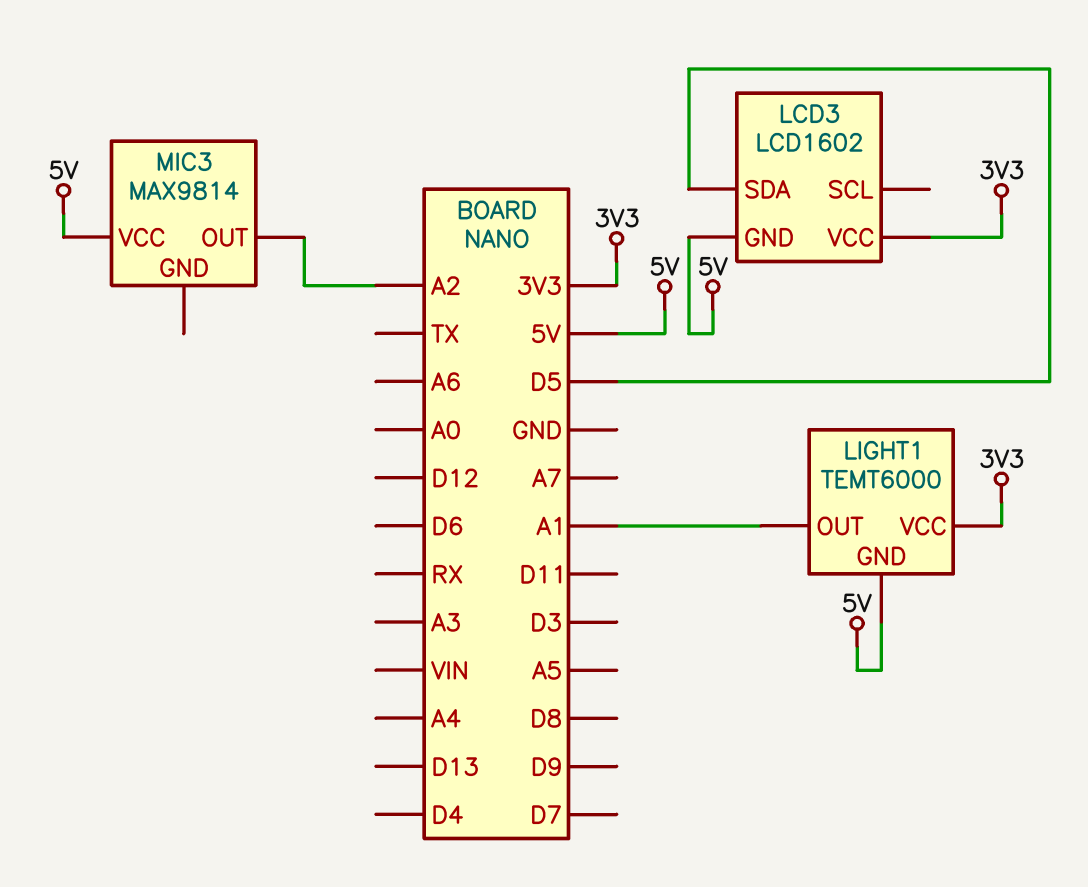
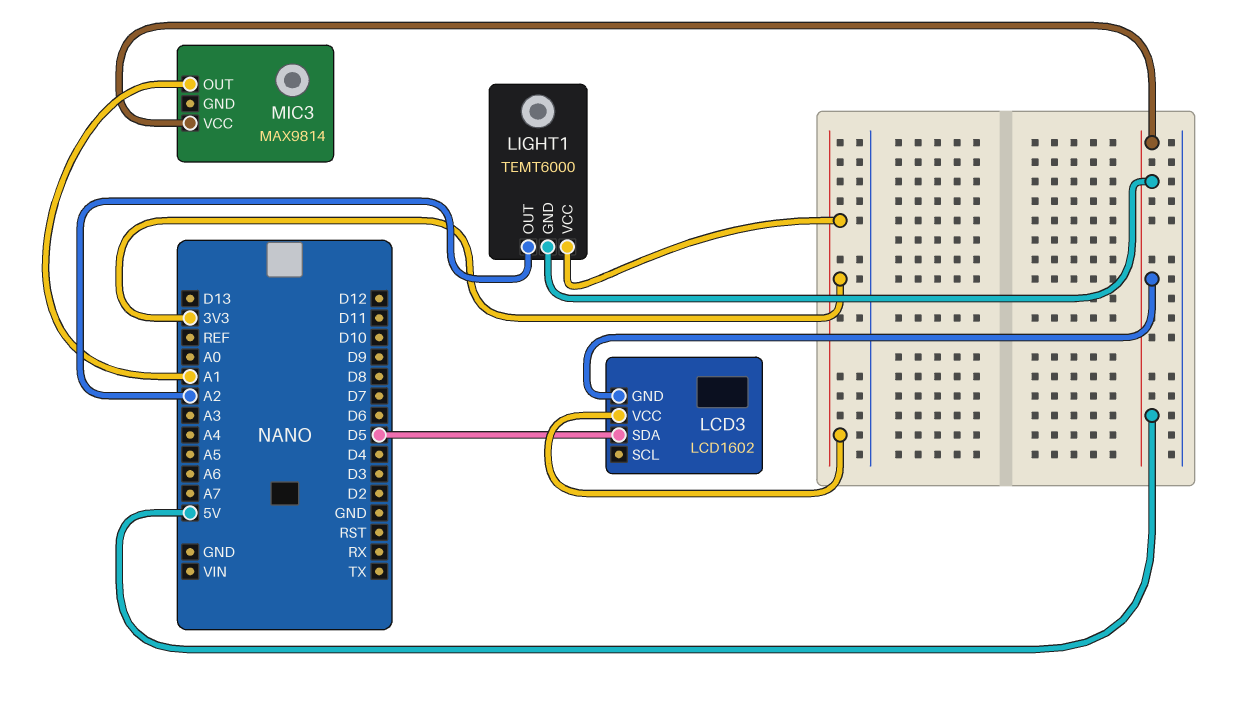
LIGHT1 pin OUT: A1 -> A2
MIC3 pin OUT: A2 -> A1

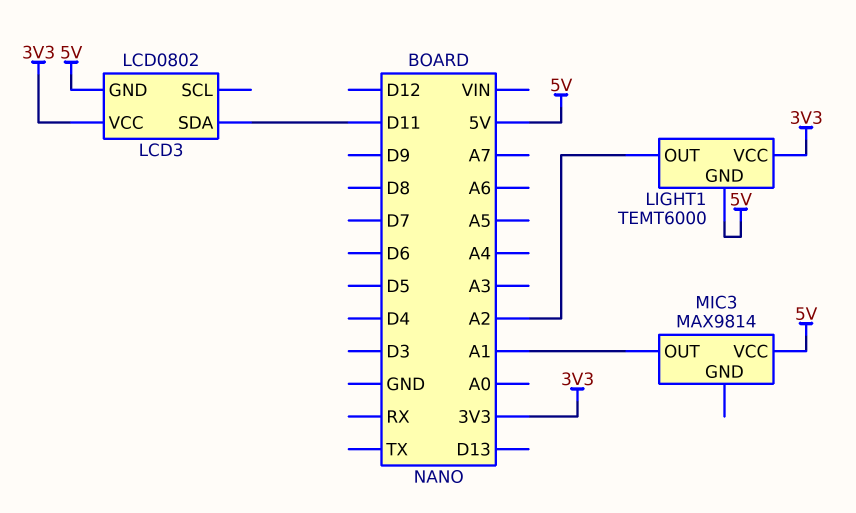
LCD3: LCD1602 -> LCD0802
LCD3 pin SDA: D5 -> D11

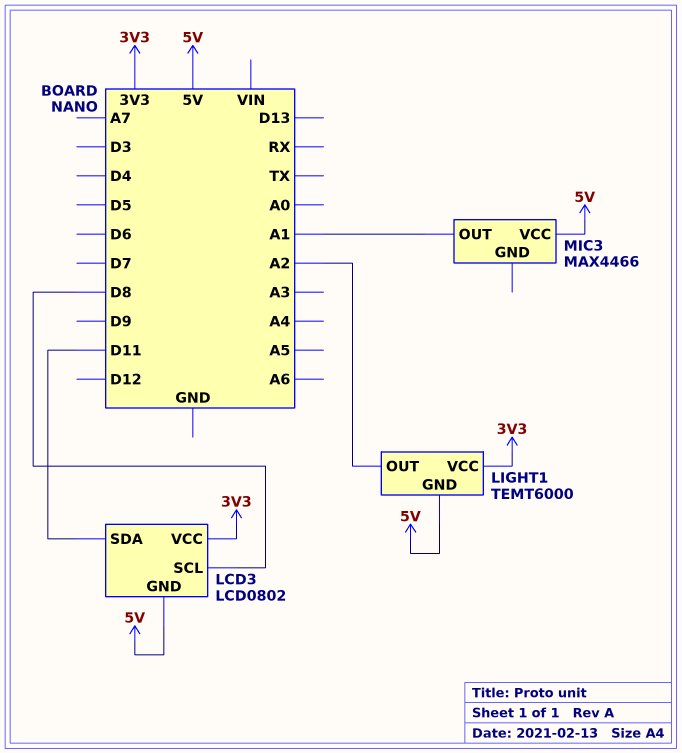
LCD3 pin SCL: none -> D8
MIC3: MAX9814 -> MAX4466

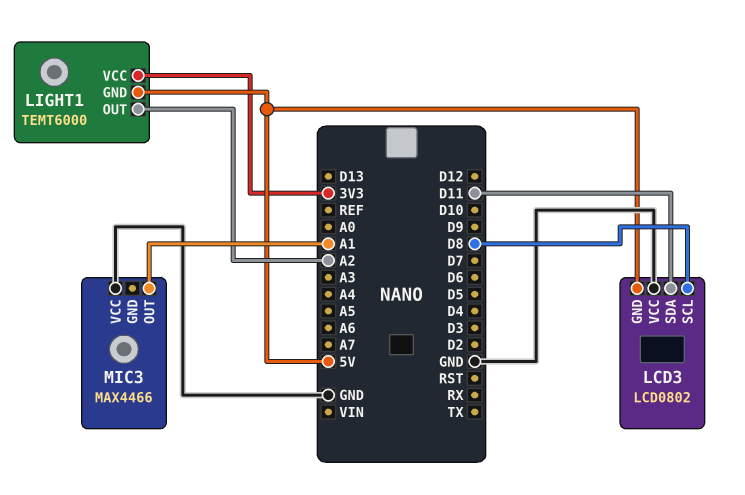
LCD3 pin VCC: 3V3 -> GND
MIC3 pin VCC: 5V -> GND

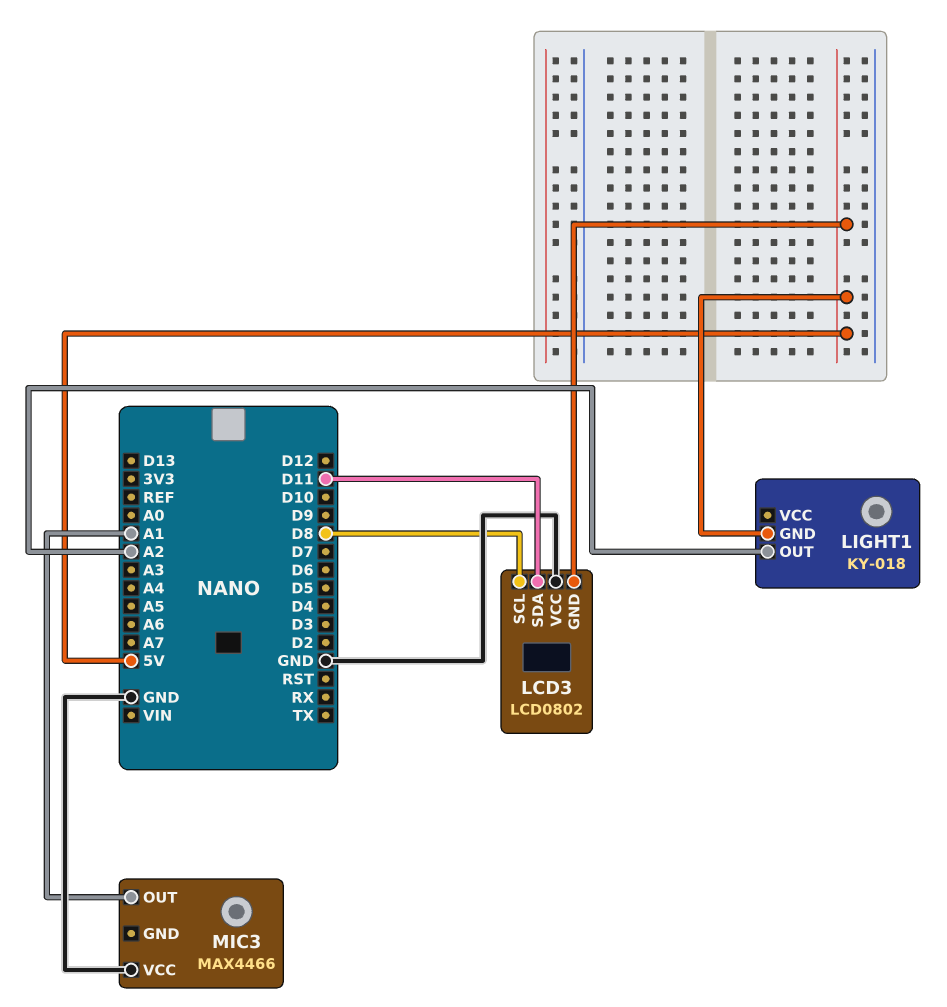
LIGHT1: TEMT6000 -> KY-018
LIGHT1 pin VCC: 3V3 -> none

